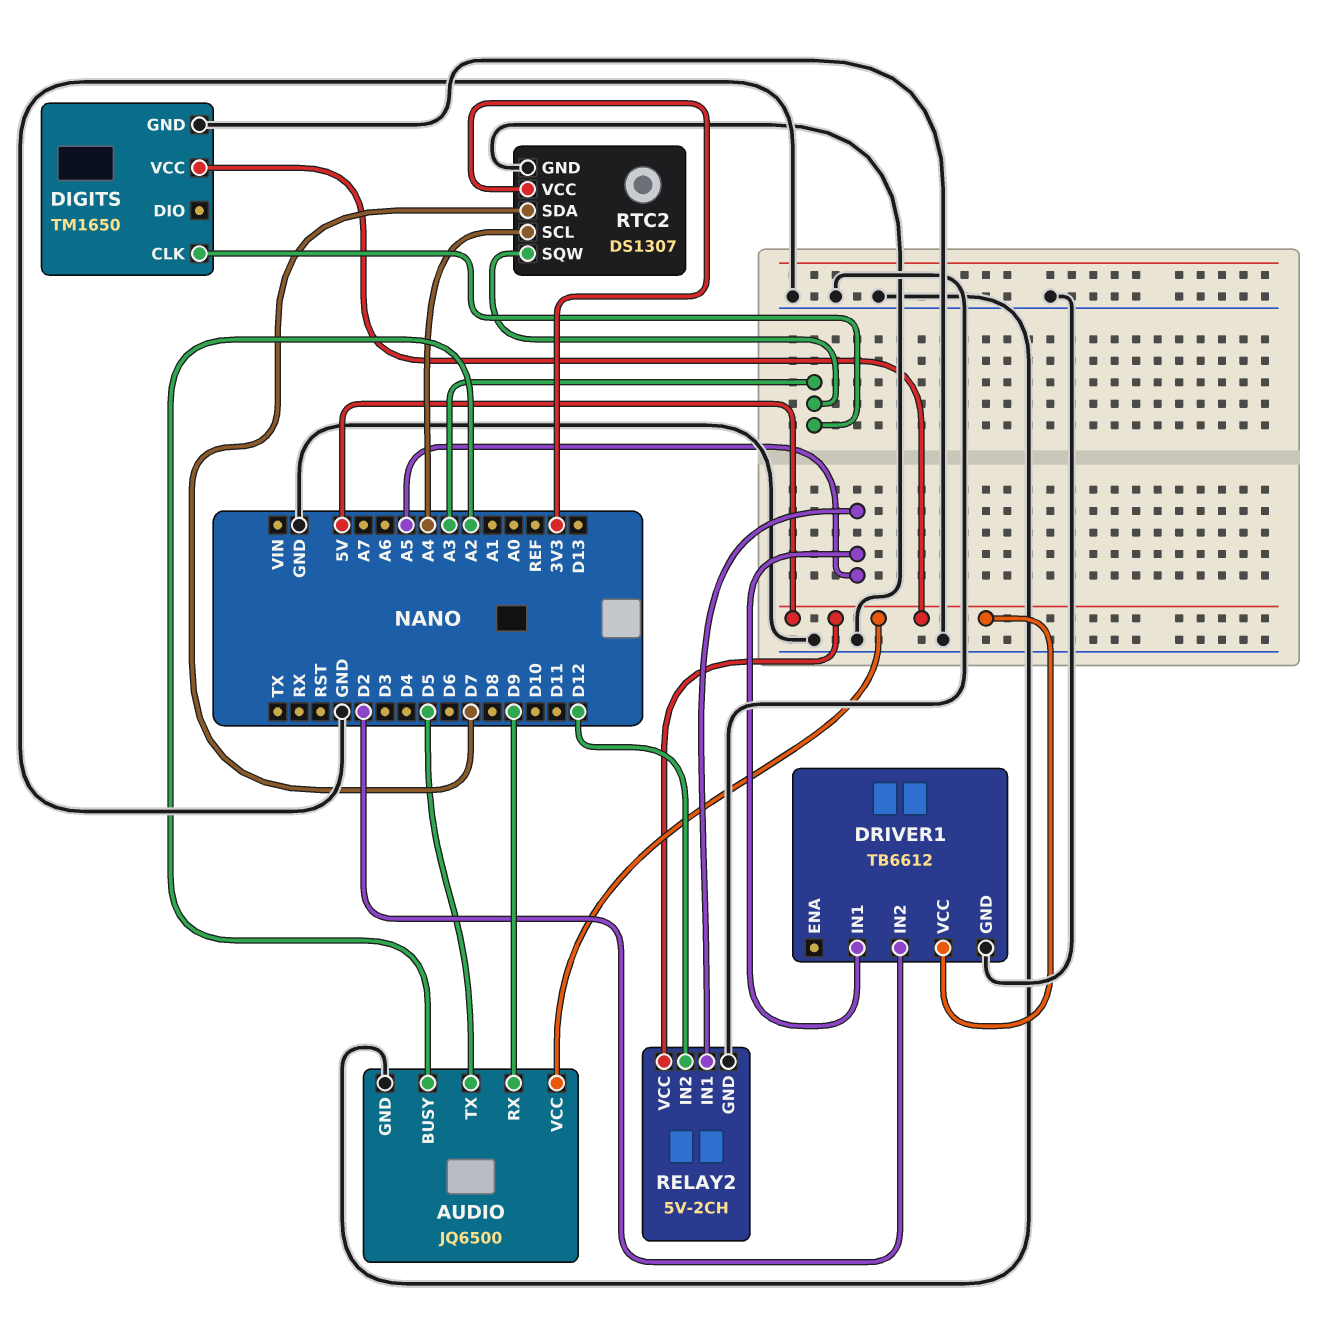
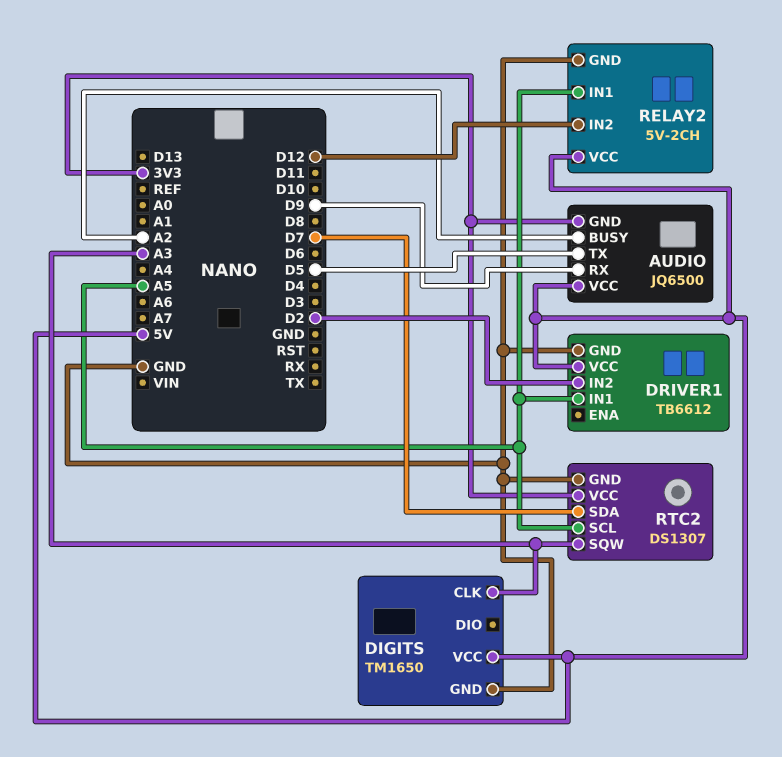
AUDIO pin GND: GND -> 3V3
RTC2 pin SCL: A4 -> A5

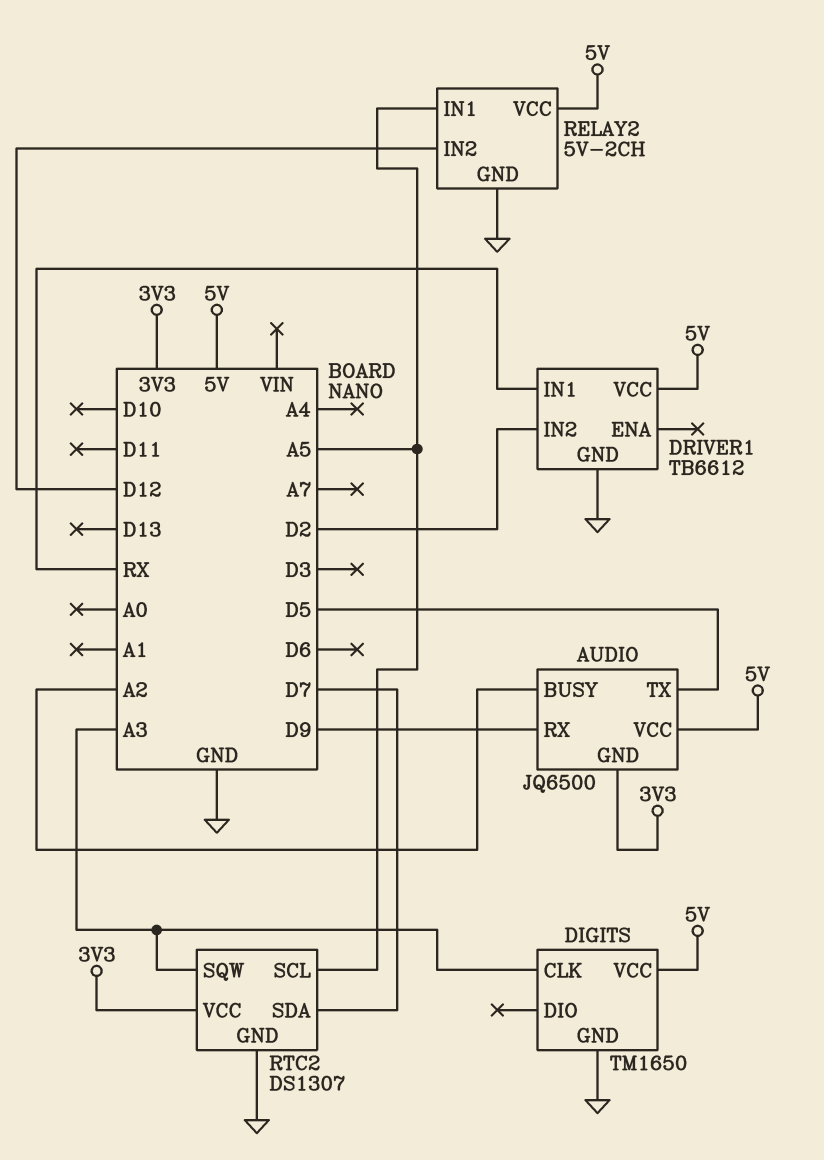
DRIVER1 pin IN1: A5 -> RX

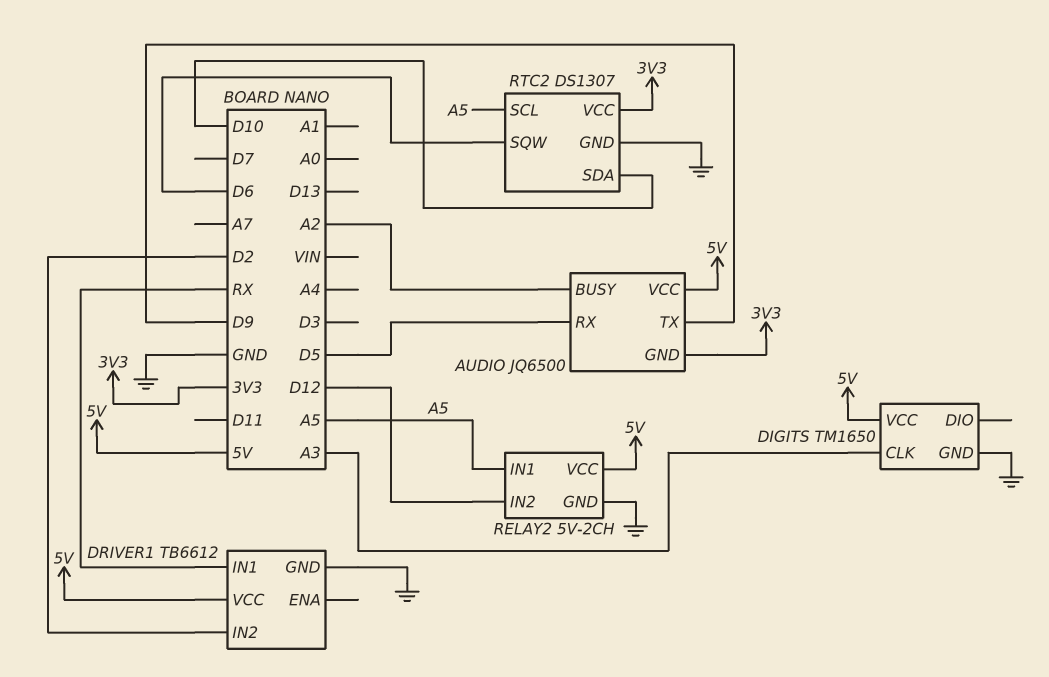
AUDIO pin RX: D9 -> D5
AUDIO pin TX: D5 -> D9
RTC2 pin SDA: D7 -> D10
RTC2 pin SQW: A3 -> D6

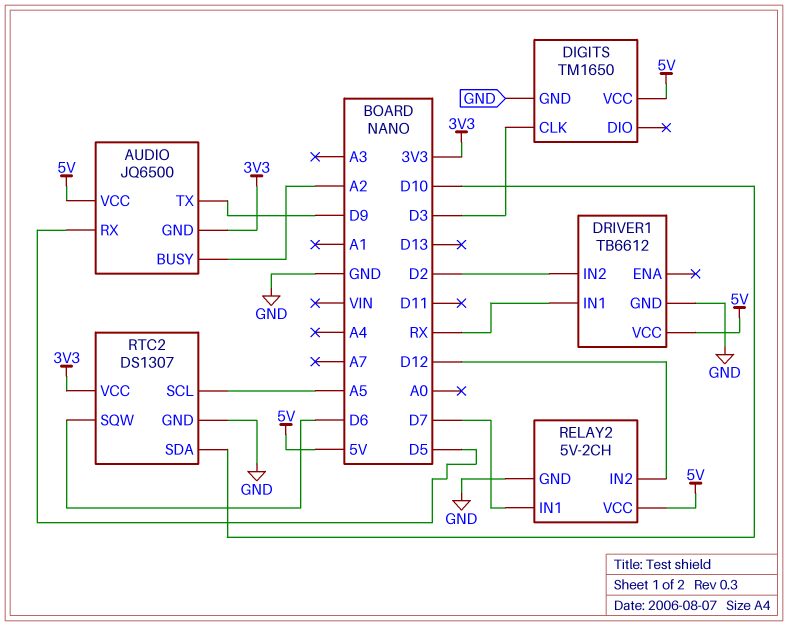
DIGITS pin CLK: A3 -> D3
RELAY2 pin IN1: A5 -> D7

